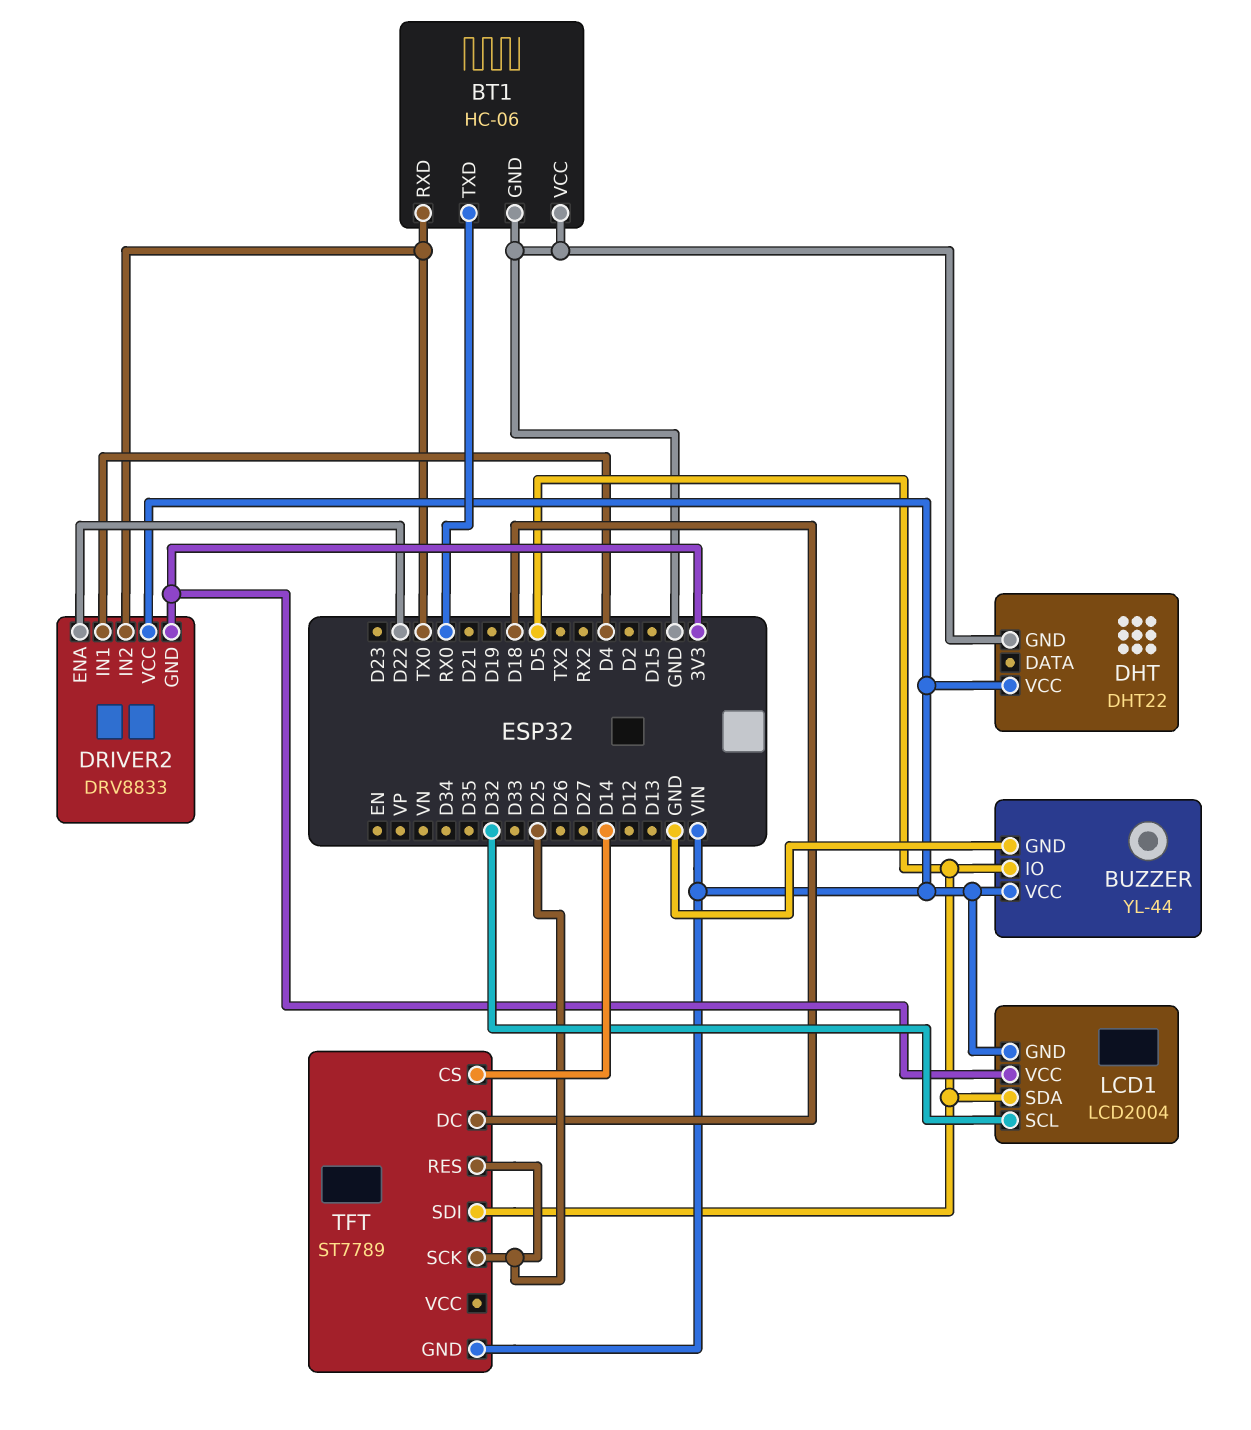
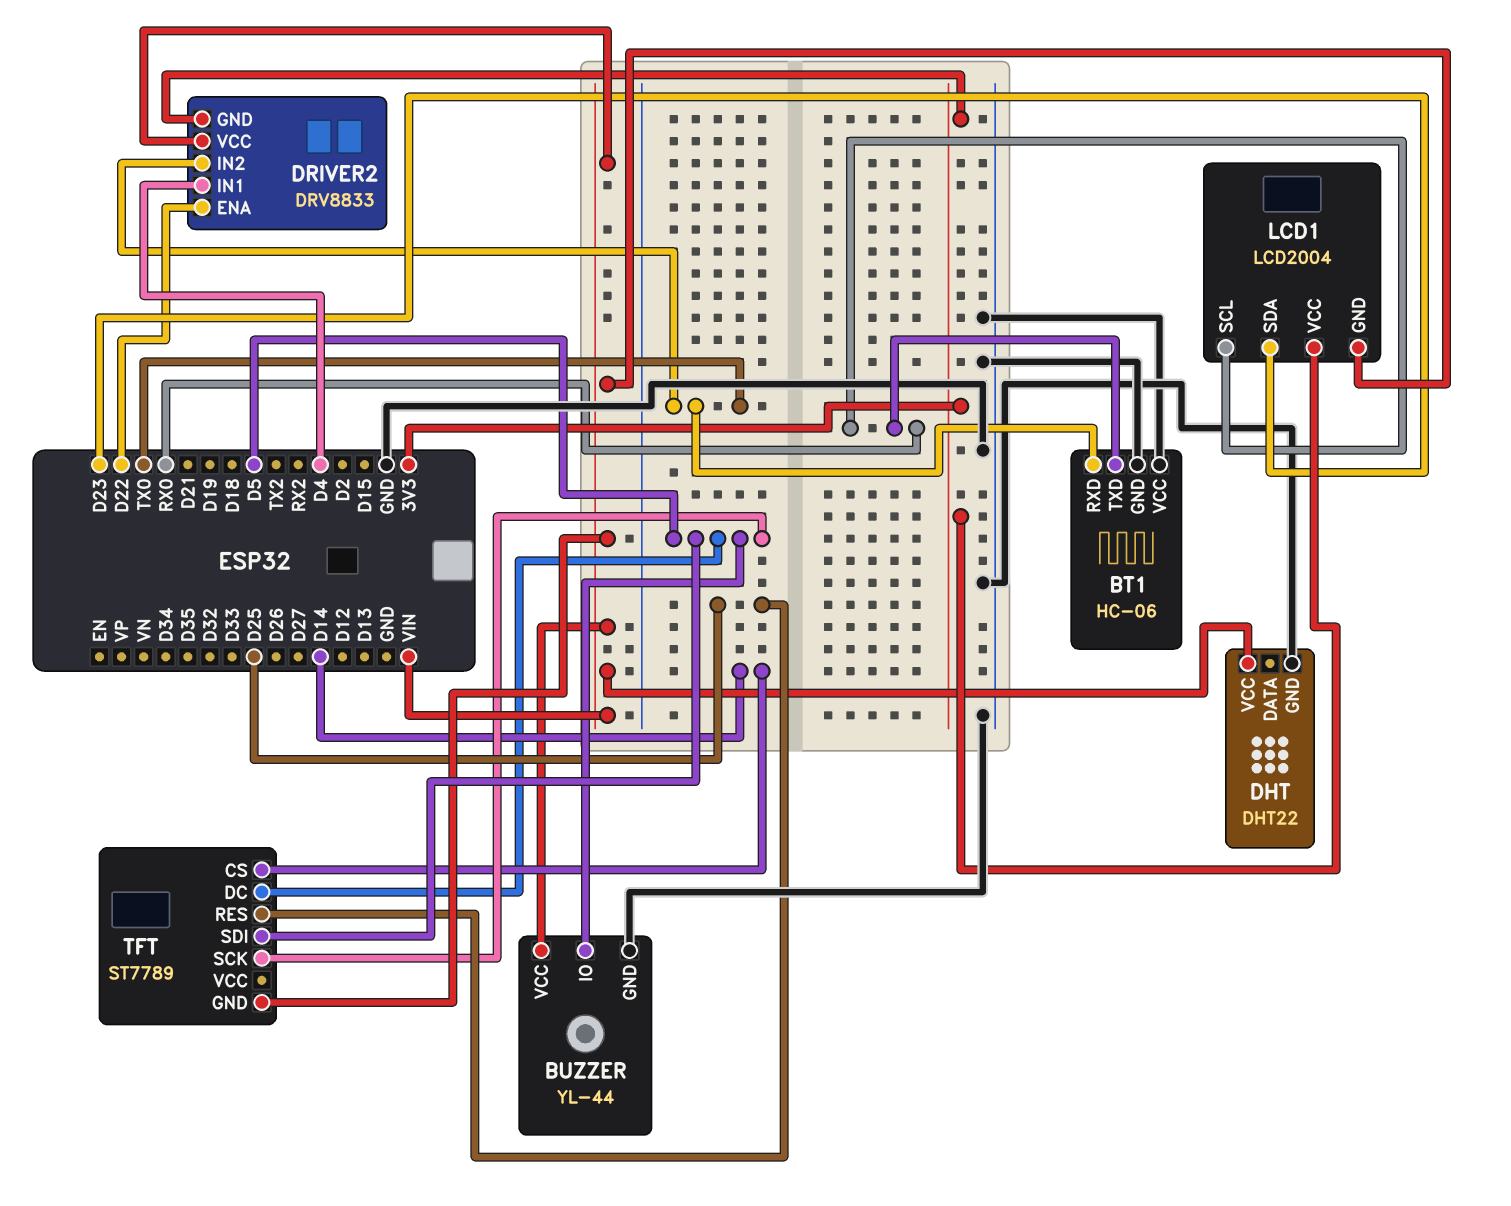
LCD1 pin SCL: D32 -> RX0
LCD1 pin SDA: D5 -> D23
TFT pin DC: D18 -> D5
TFT pin SCK: D25 -> D5

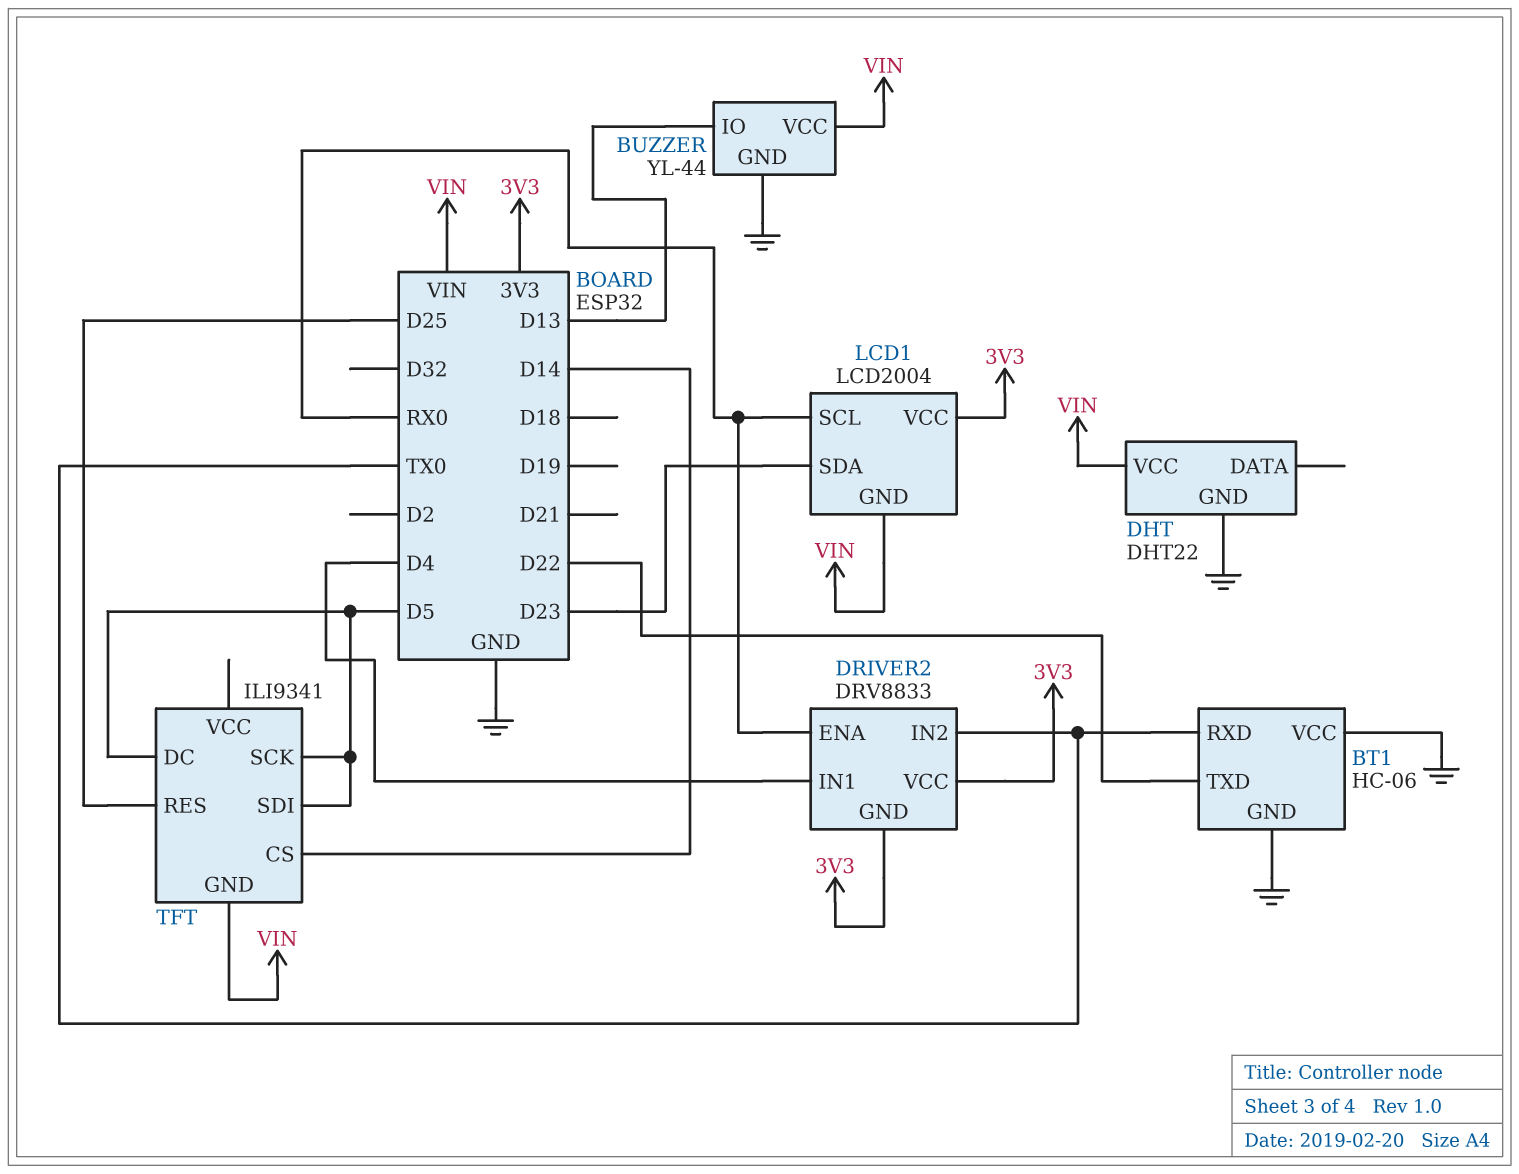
BT1 pin TXD: RX0 -> D22
BUZZER pin IO: D5 -> D13
DRIVER2 pin ENA: D22 -> RX0
DRIVER2 pin VCC: VIN -> 3V3
TFT: ST7789 -> ILI9341

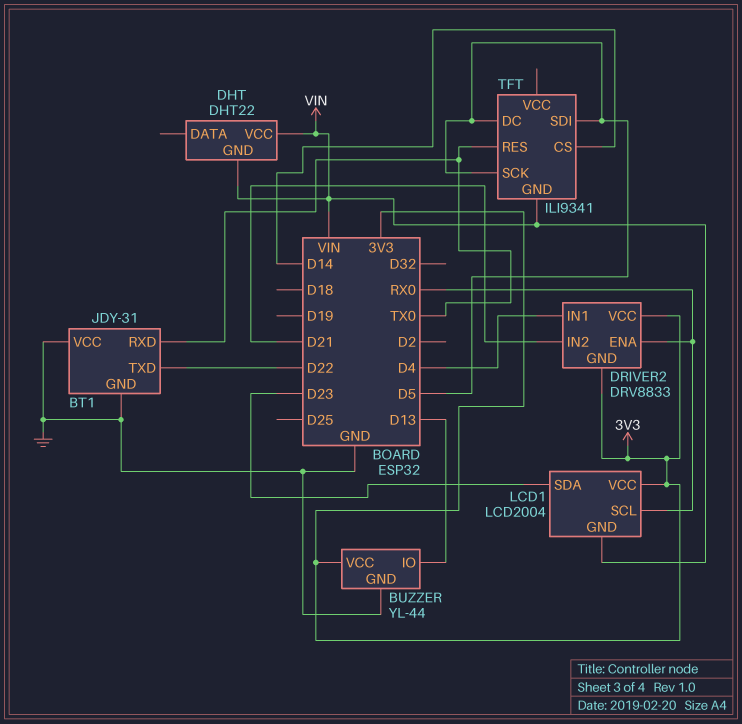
BT1: HC-06 -> JDY-31
BUZZER pin VCC: VIN -> 3V3
DHT pin GND: GND -> VIN
DRIVER2 pin IN2: TX0 -> D21
TFT pin RES: D25 -> TX0

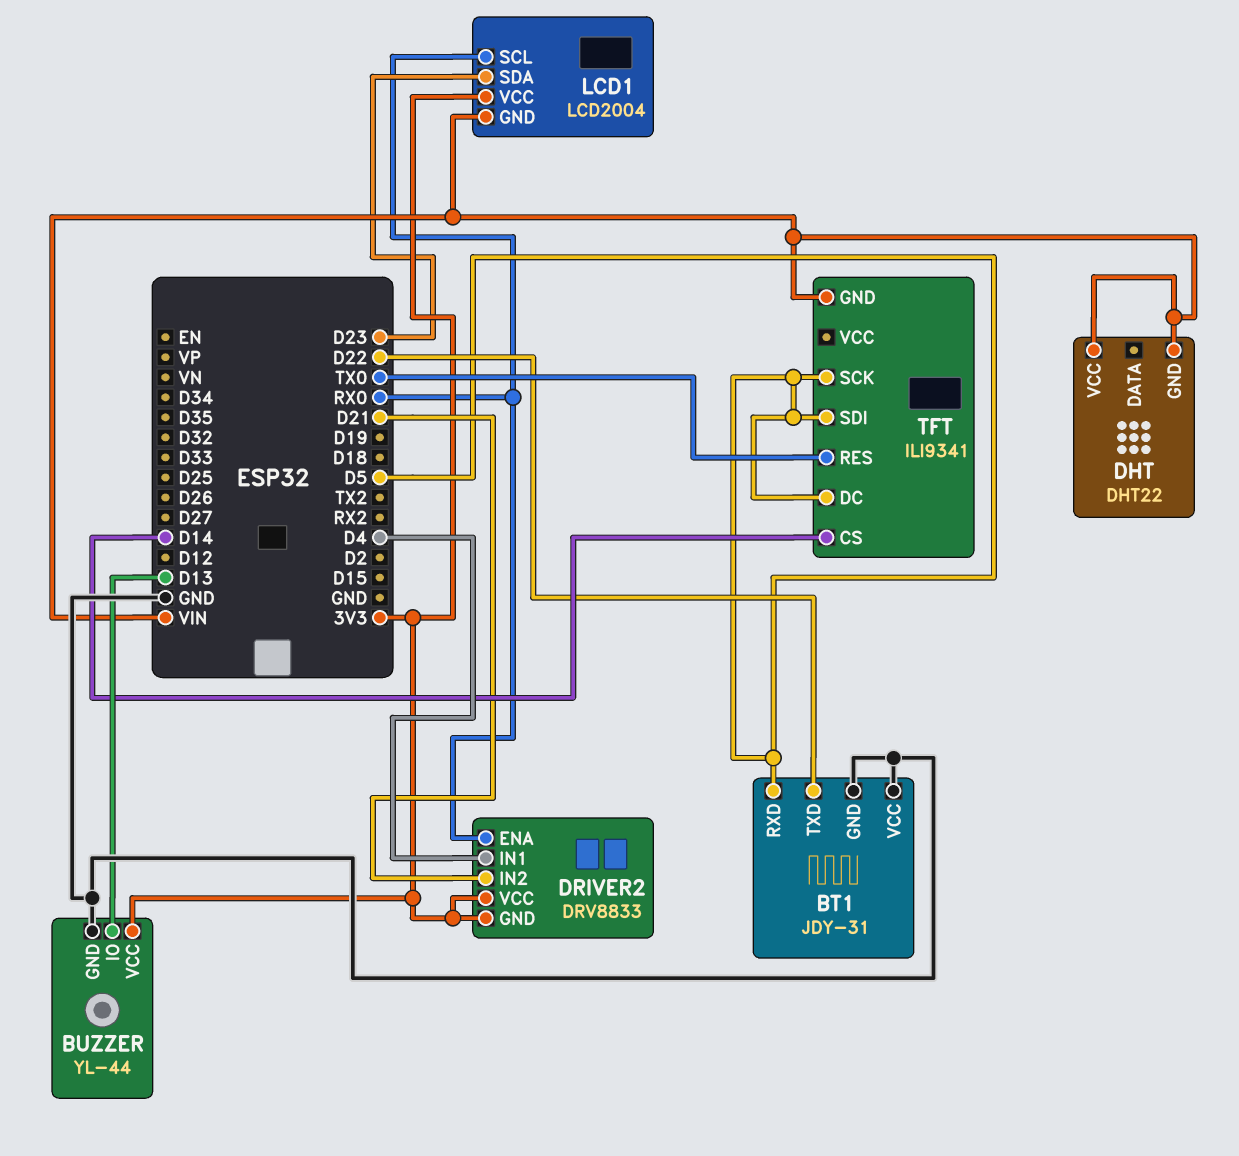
BT1 pin RXD: TX0 -> D5

